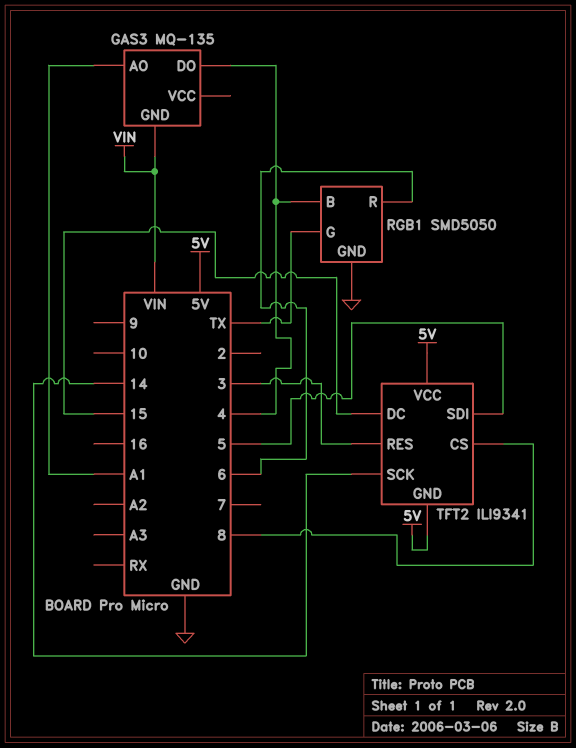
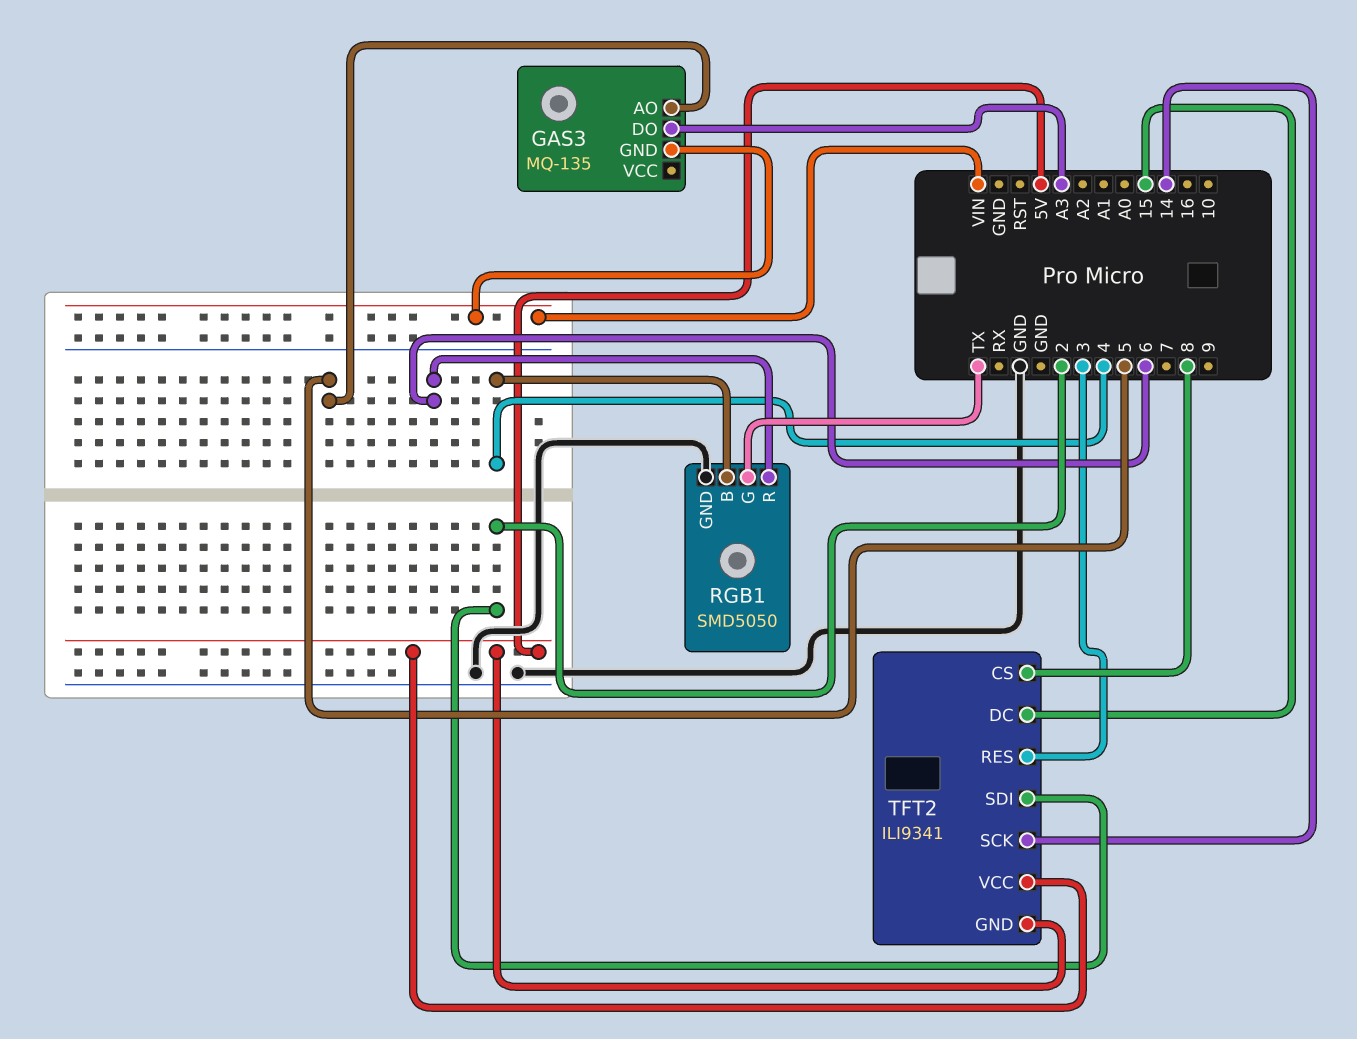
GAS3 pin AO: A1 -> 5
GAS3 pin DO: 4 -> A3
TFT2 pin SDI: 5 -> 2

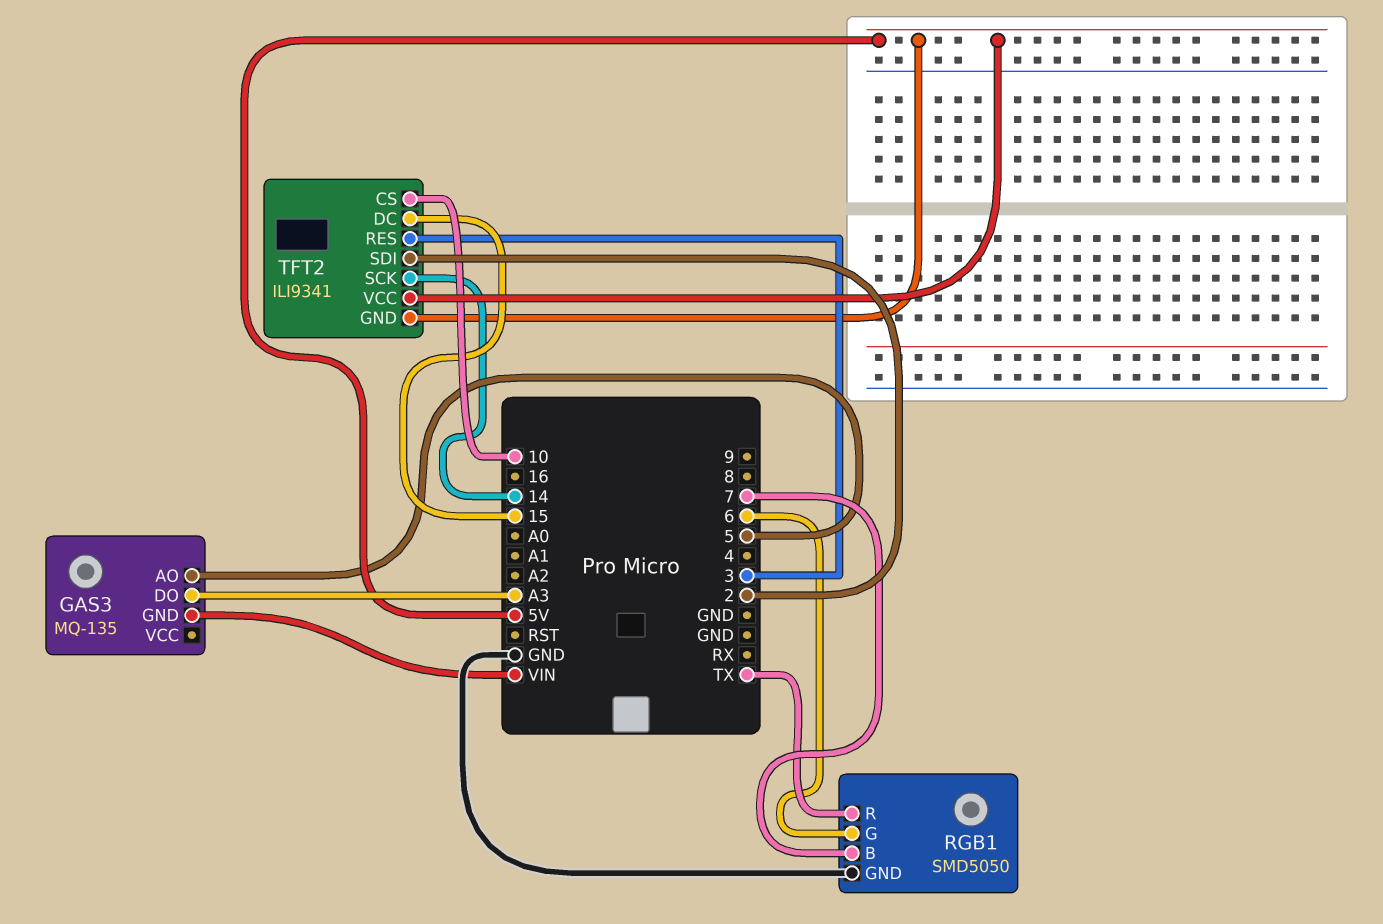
RGB1 pin B: 4 -> 7
RGB1 pin G: TX -> 6
RGB1 pin R: 6 -> TX
TFT2 pin CS: 8 -> 10

